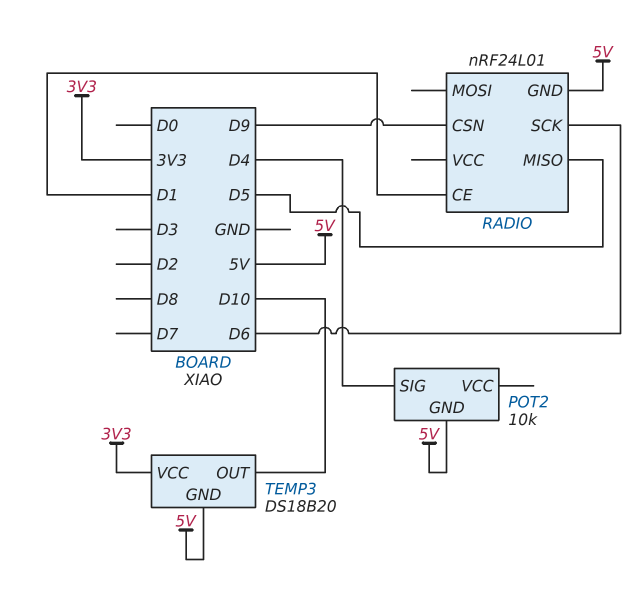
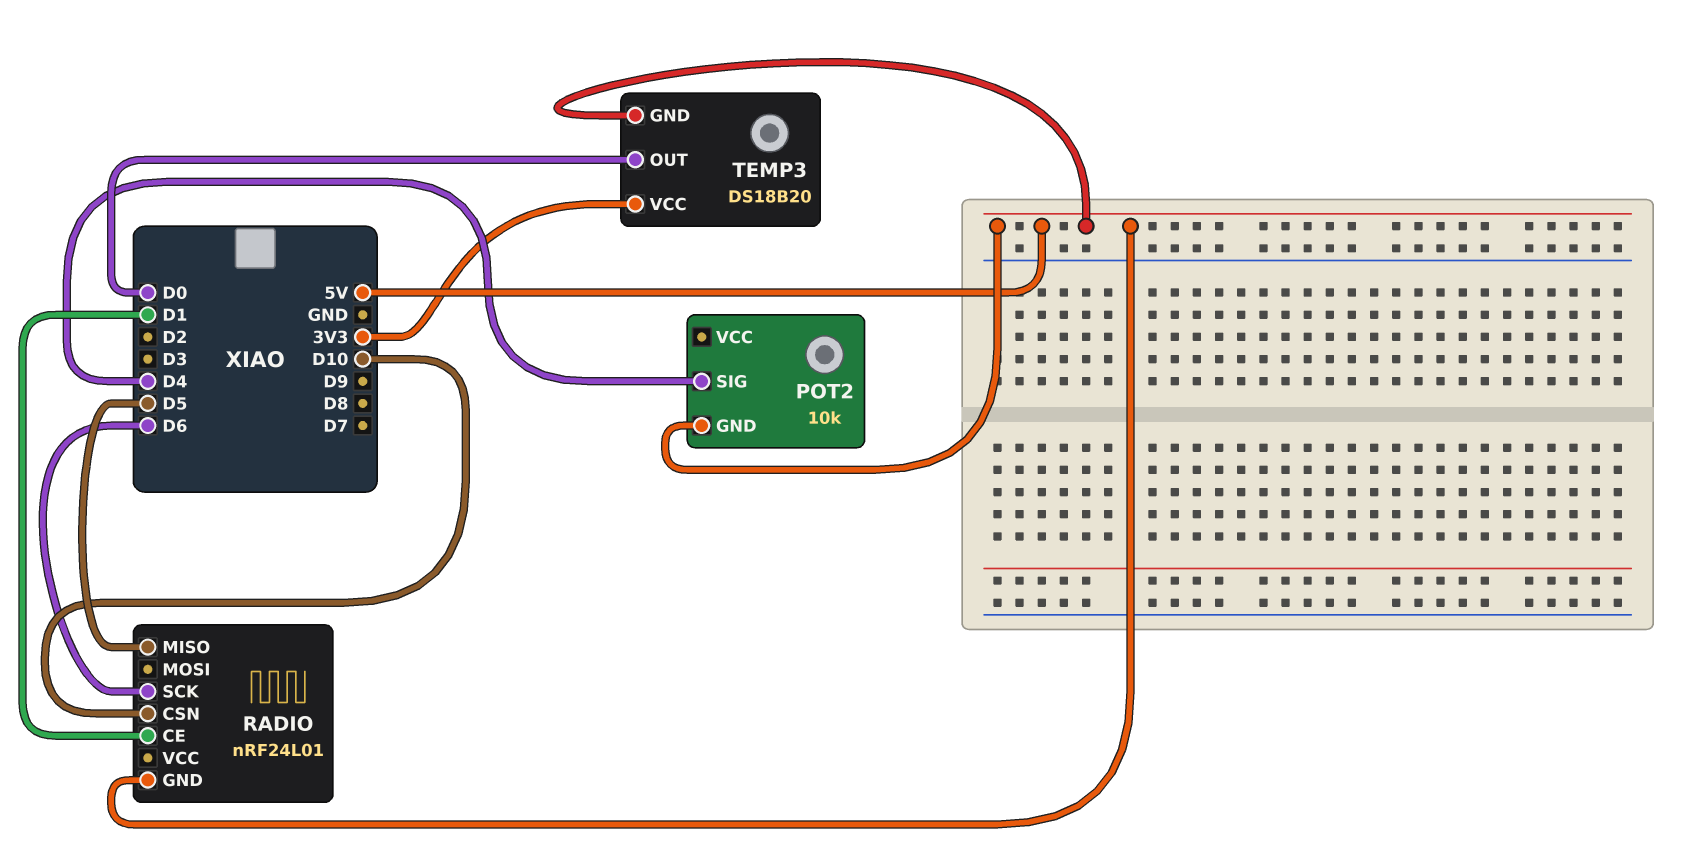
RADIO pin CSN: D9 -> D10
TEMP3 pin OUT: D10 -> D0

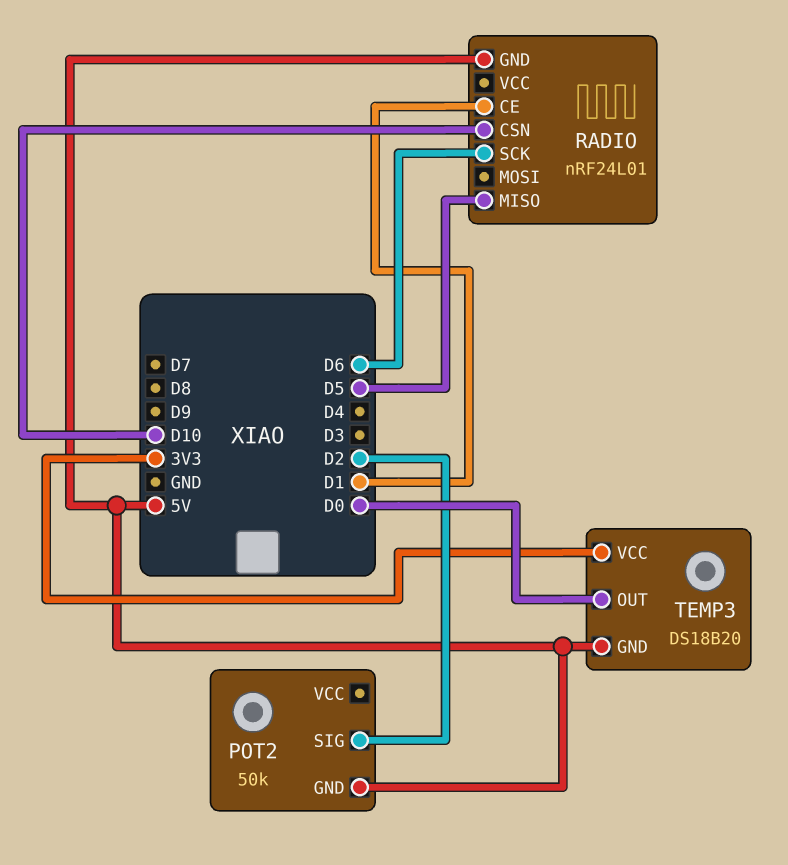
POT2: 10k -> 50k
POT2 pin SIG: D4 -> D2

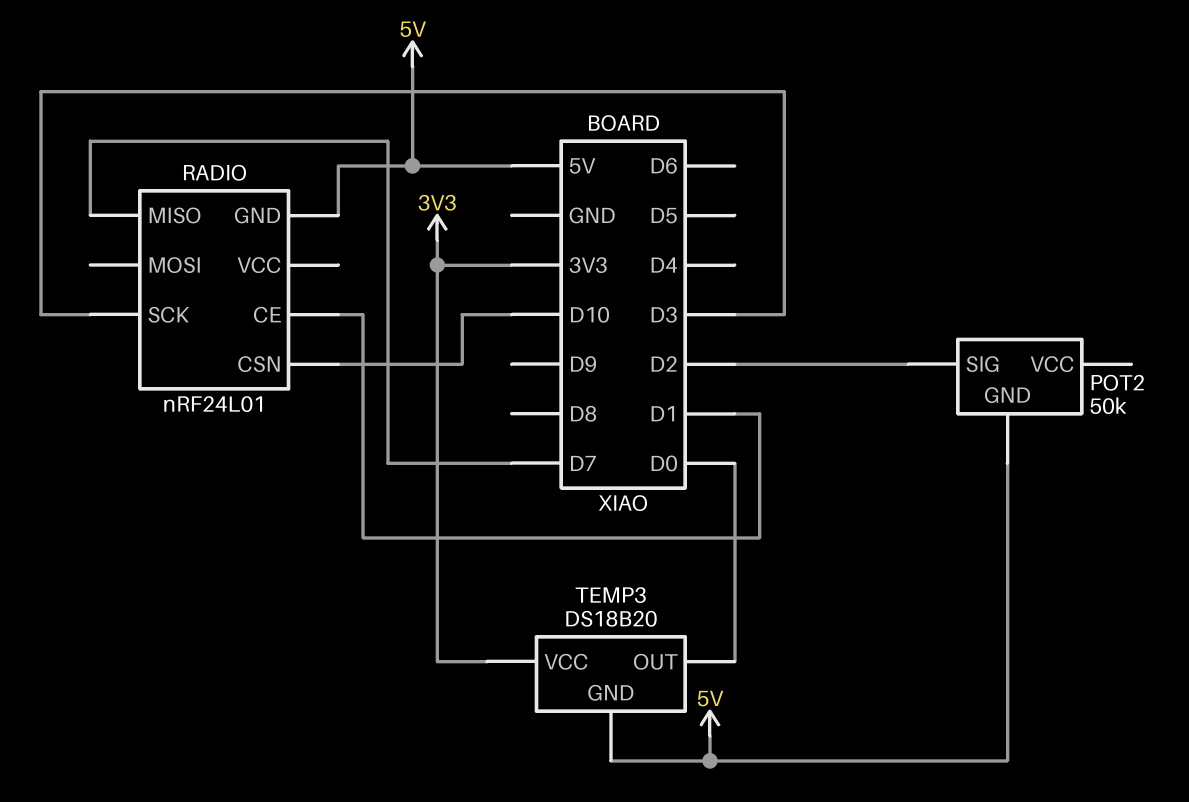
RADIO pin MISO: D5 -> D7
RADIO pin SCK: D6 -> D3

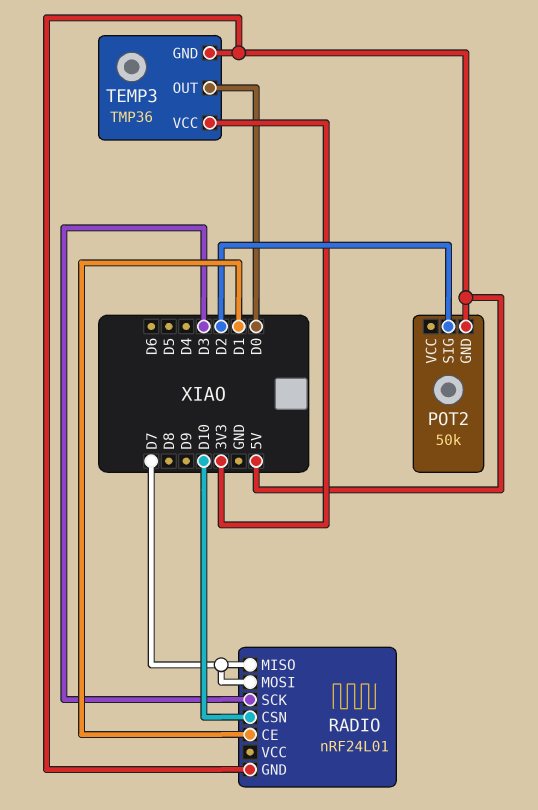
RADIO pin MOSI: none -> D7
TEMP3: DS18B20 -> TMP36

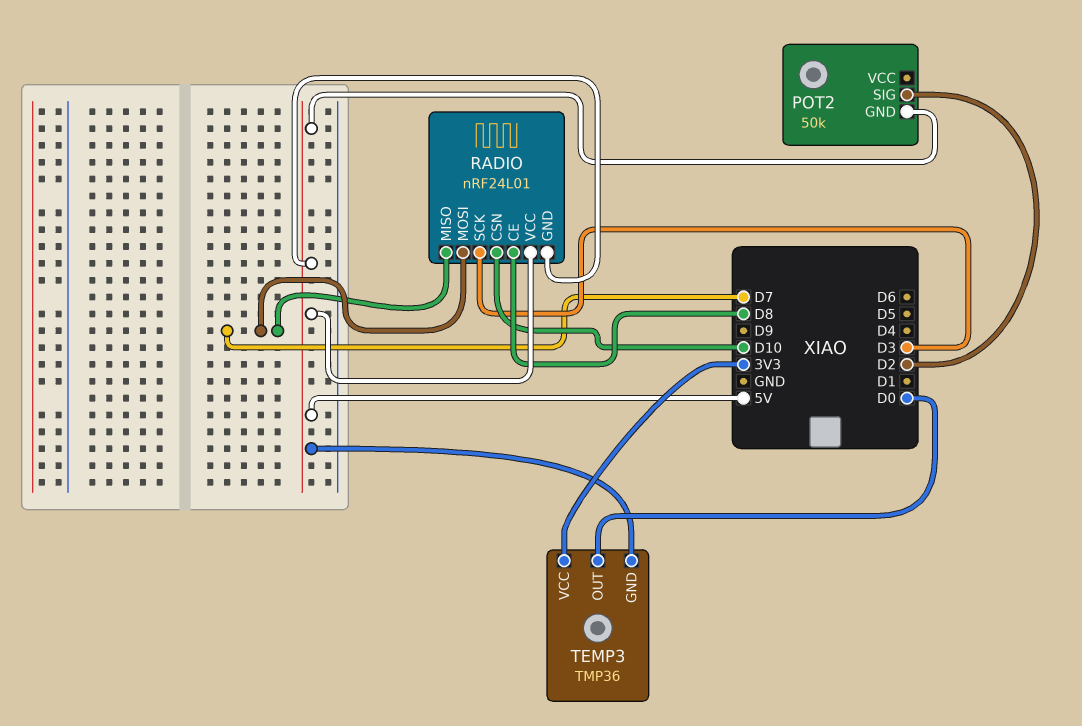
RADIO pin CE: D1 -> D8
RADIO pin VCC: none -> 5V

